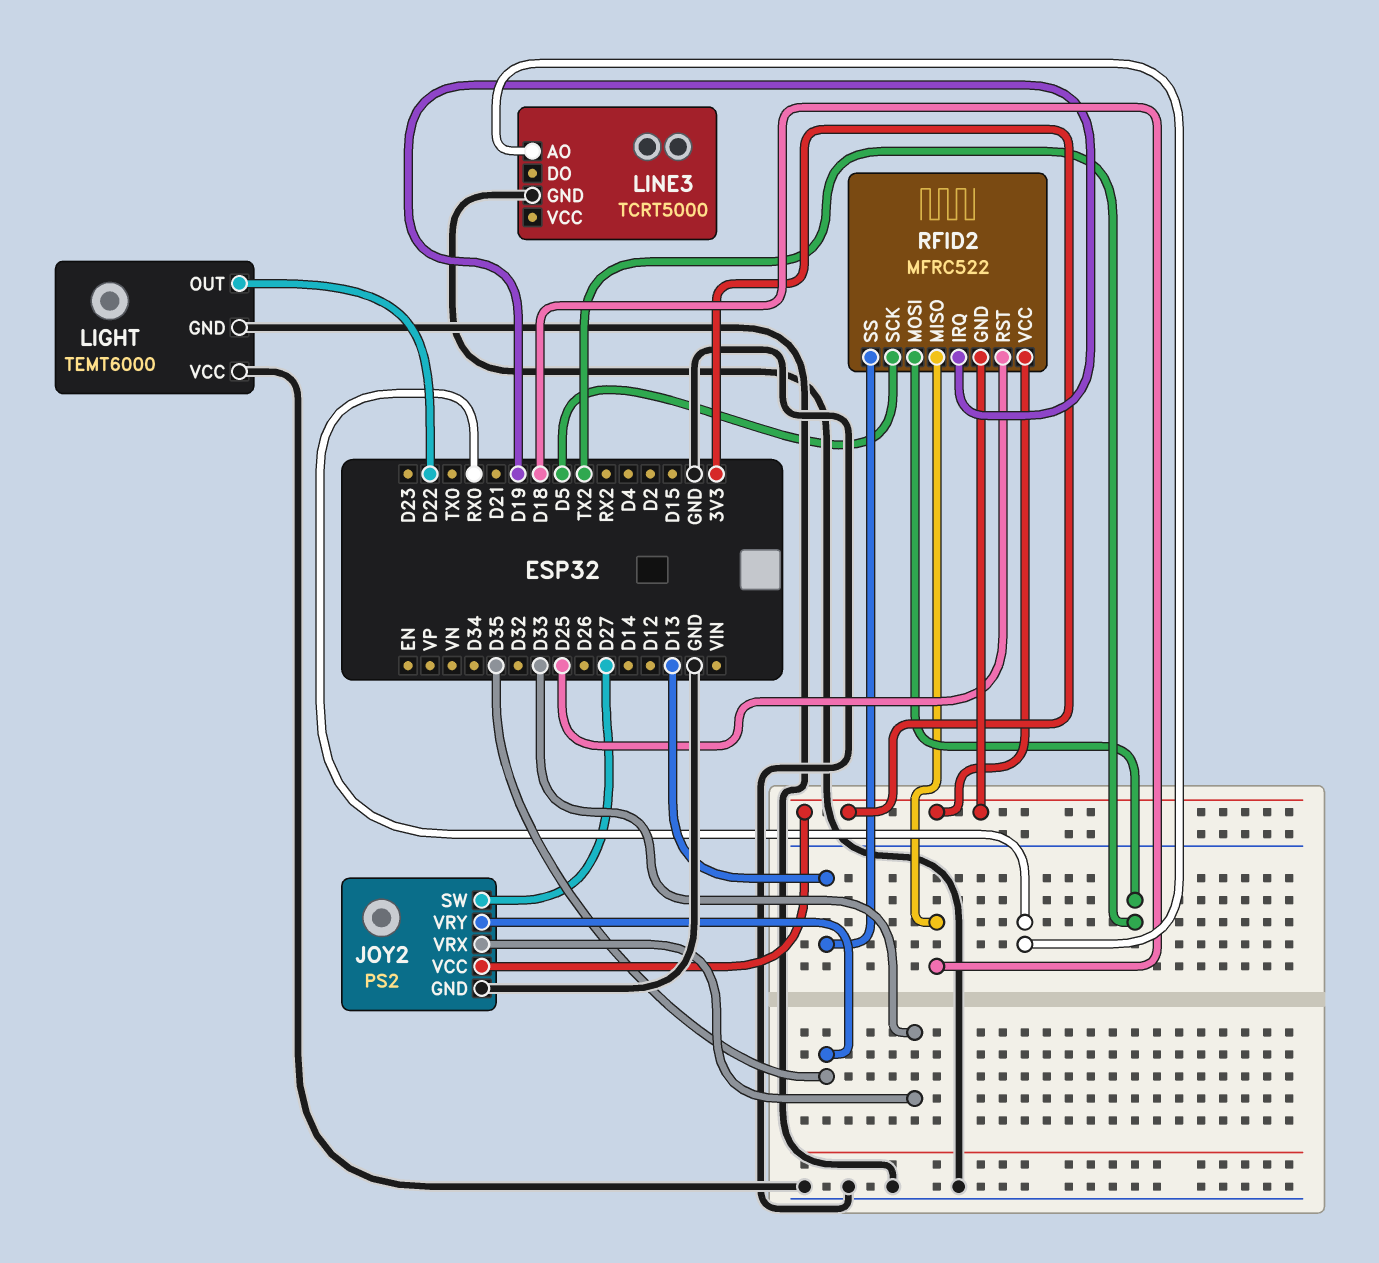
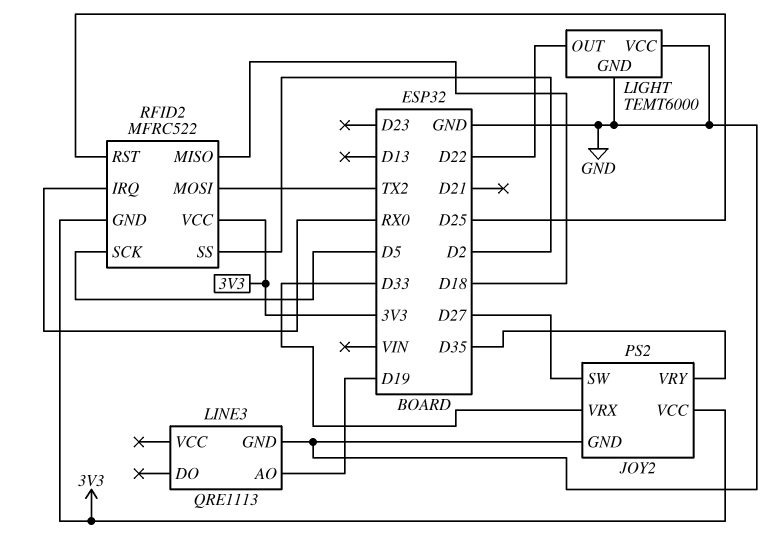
LINE3: TCRT5000 -> QRE1113
LINE3 pin AO: RX0 -> D19
RFID2 pin IRQ: D19 -> RX0
RFID2 pin SS: D13 -> D2

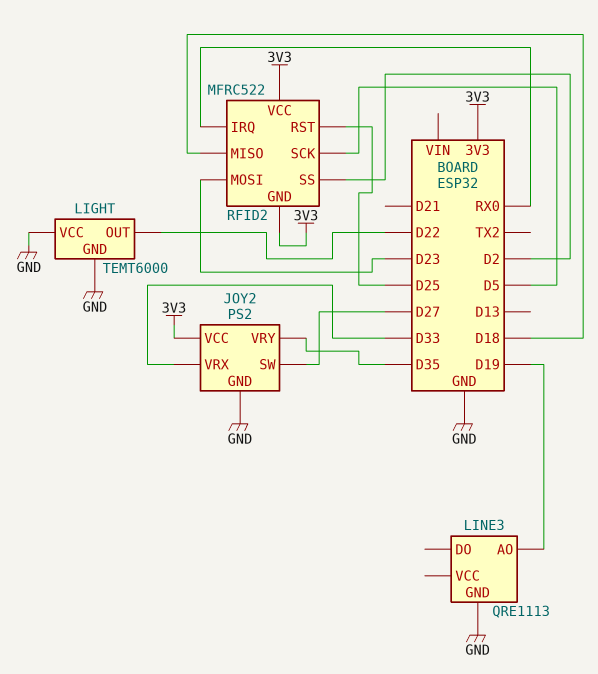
RFID2 pin MOSI: TX2 -> D23

